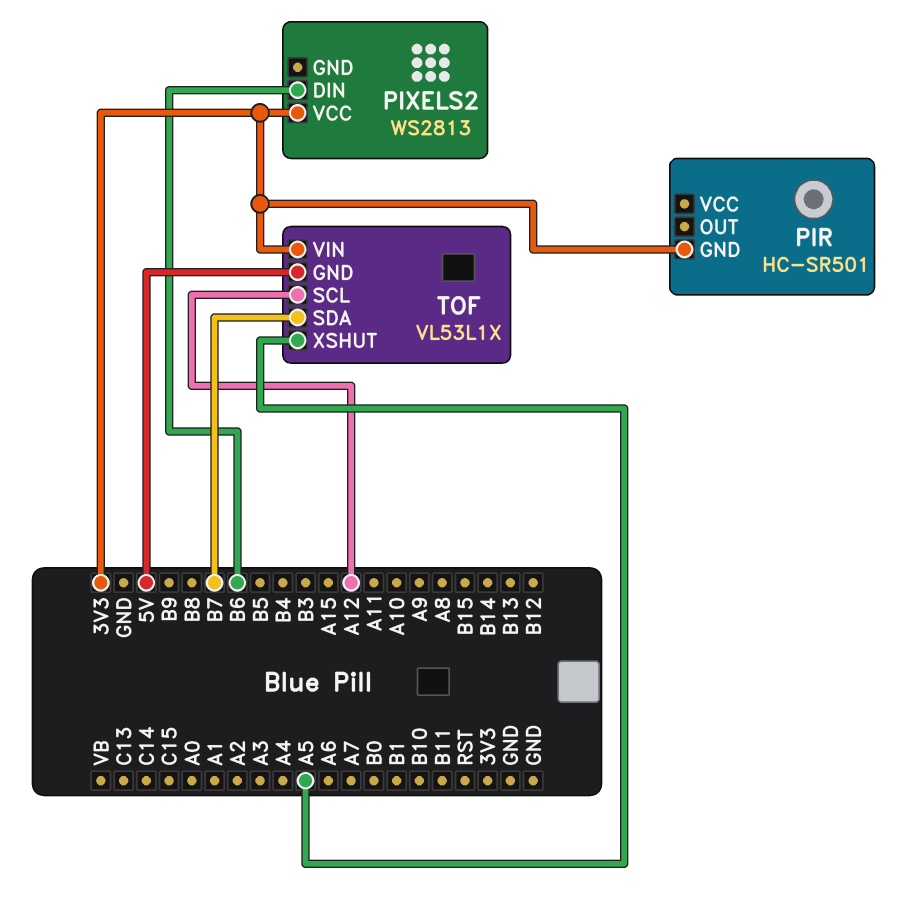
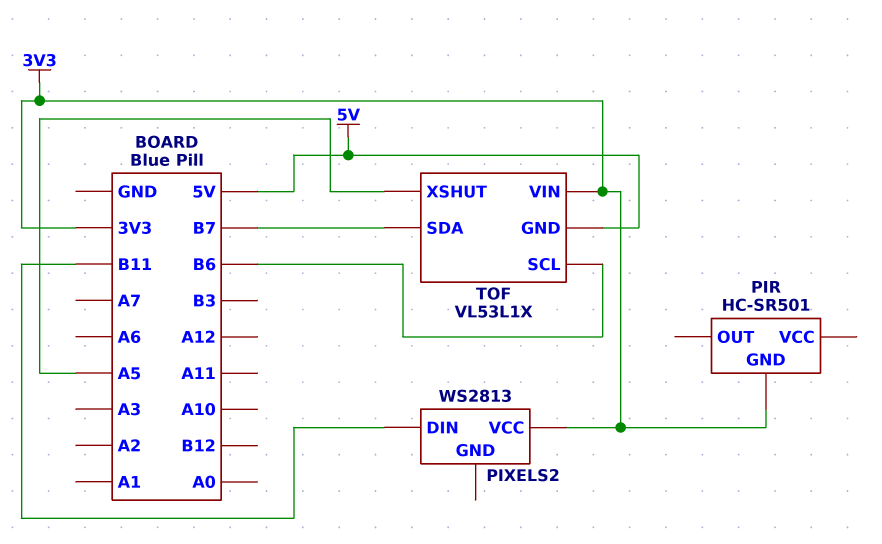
PIXELS2 pin DIN: B6 -> B11
TOF pin SCL: A12 -> B6

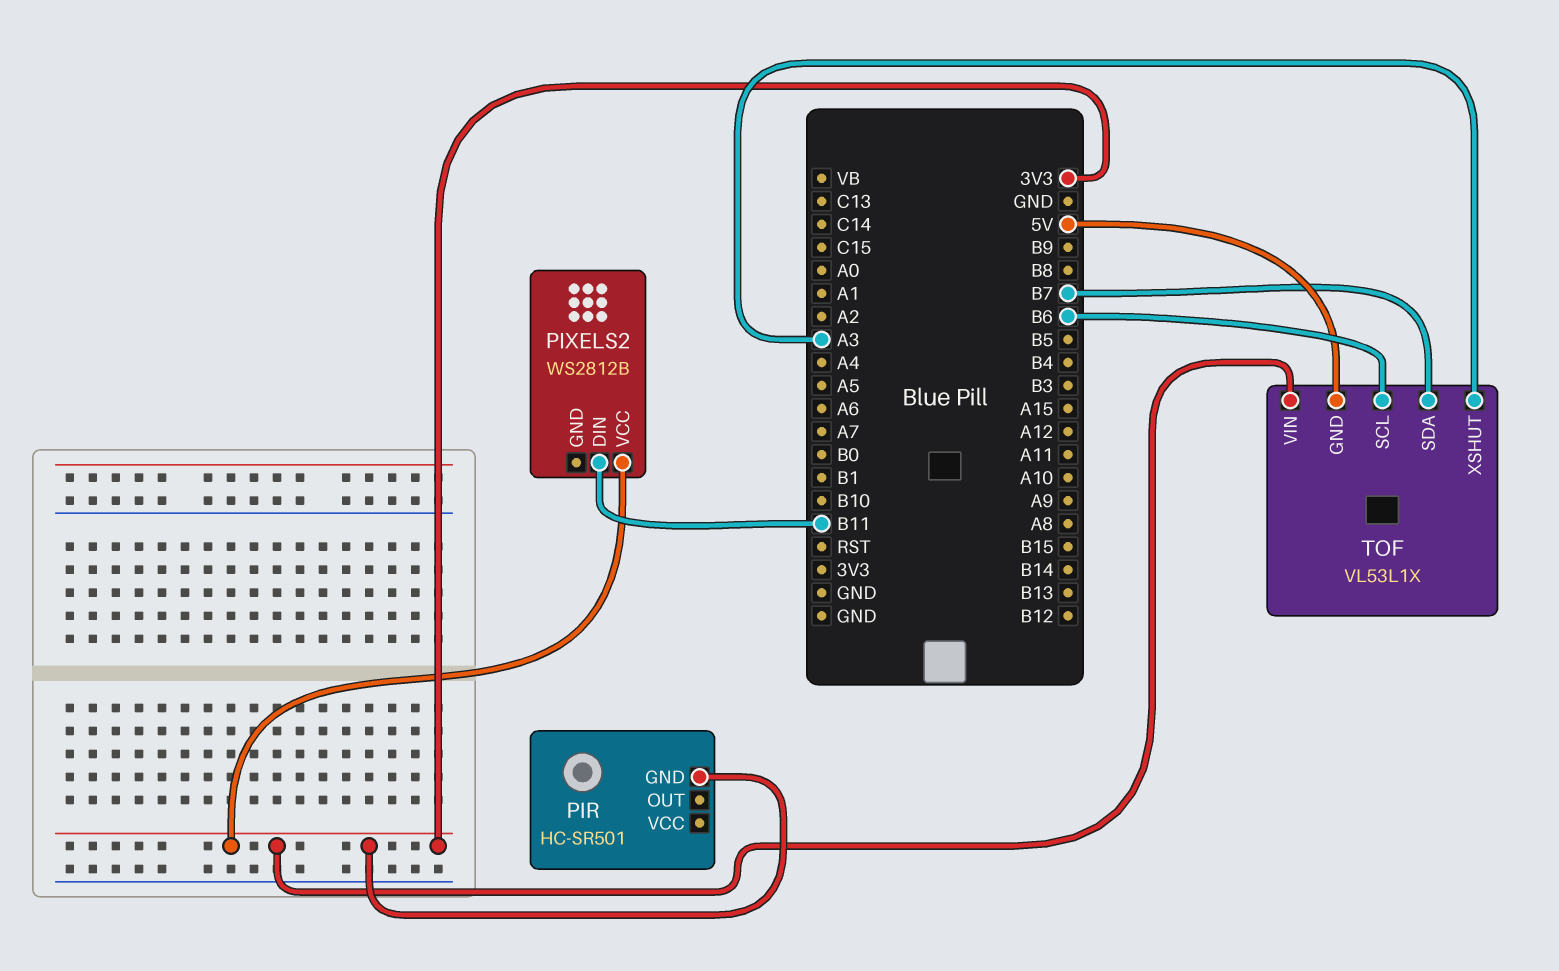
PIXELS2: WS2813 -> WS2812B
TOF pin XSHUT: A5 -> A3

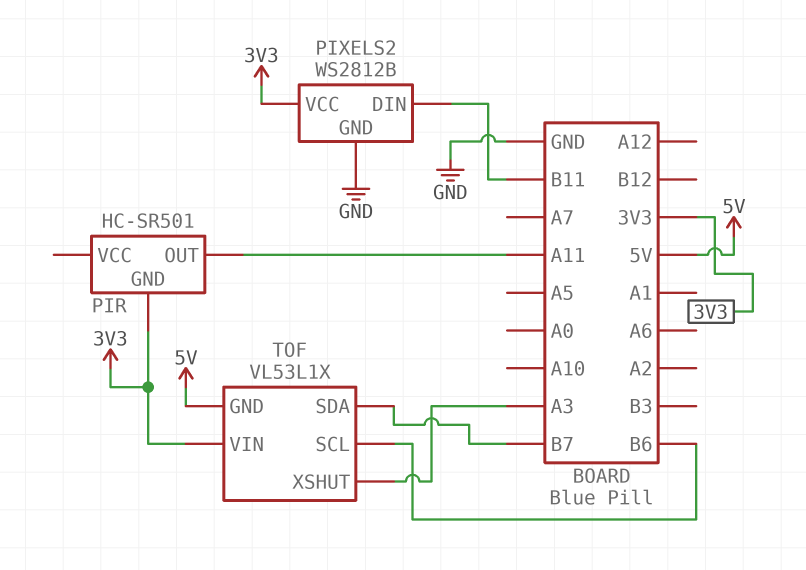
PIR pin OUT: none -> A11
PIXELS2 pin GND: none -> GND

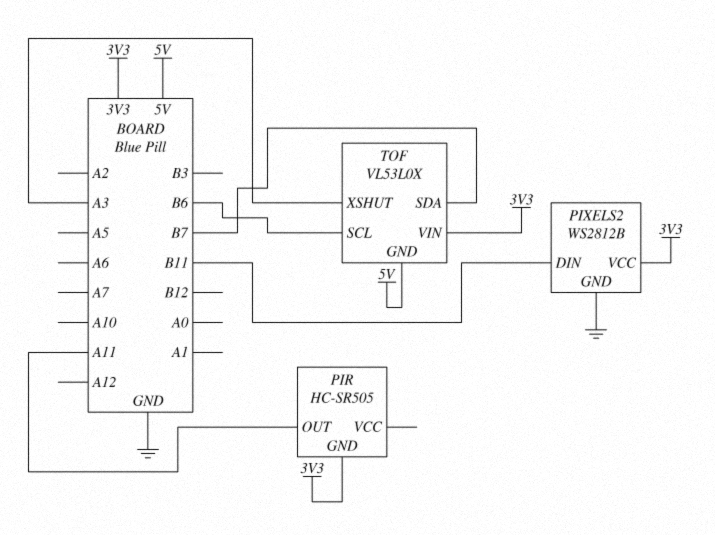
PIR: HC-SR501 -> HC-SR505
TOF: VL53L1X -> VL53L0X

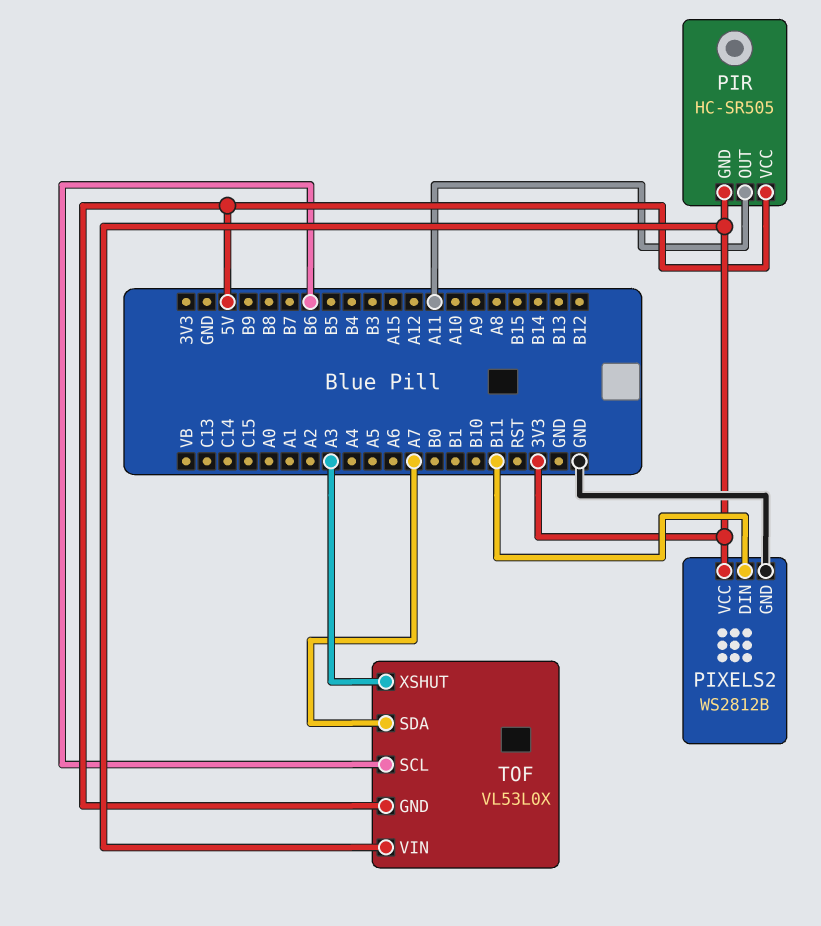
PIR pin VCC: none -> 5V
TOF pin SDA: B7 -> A7

